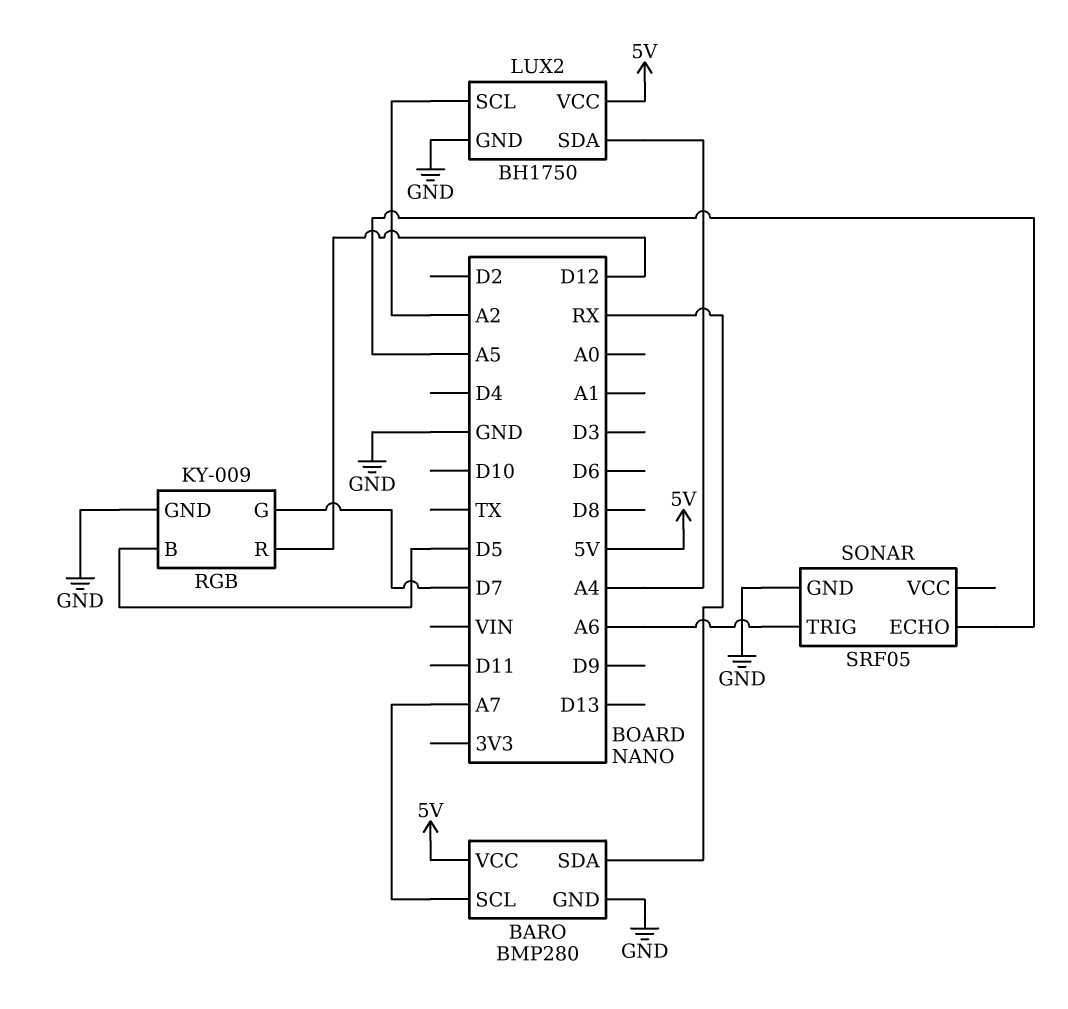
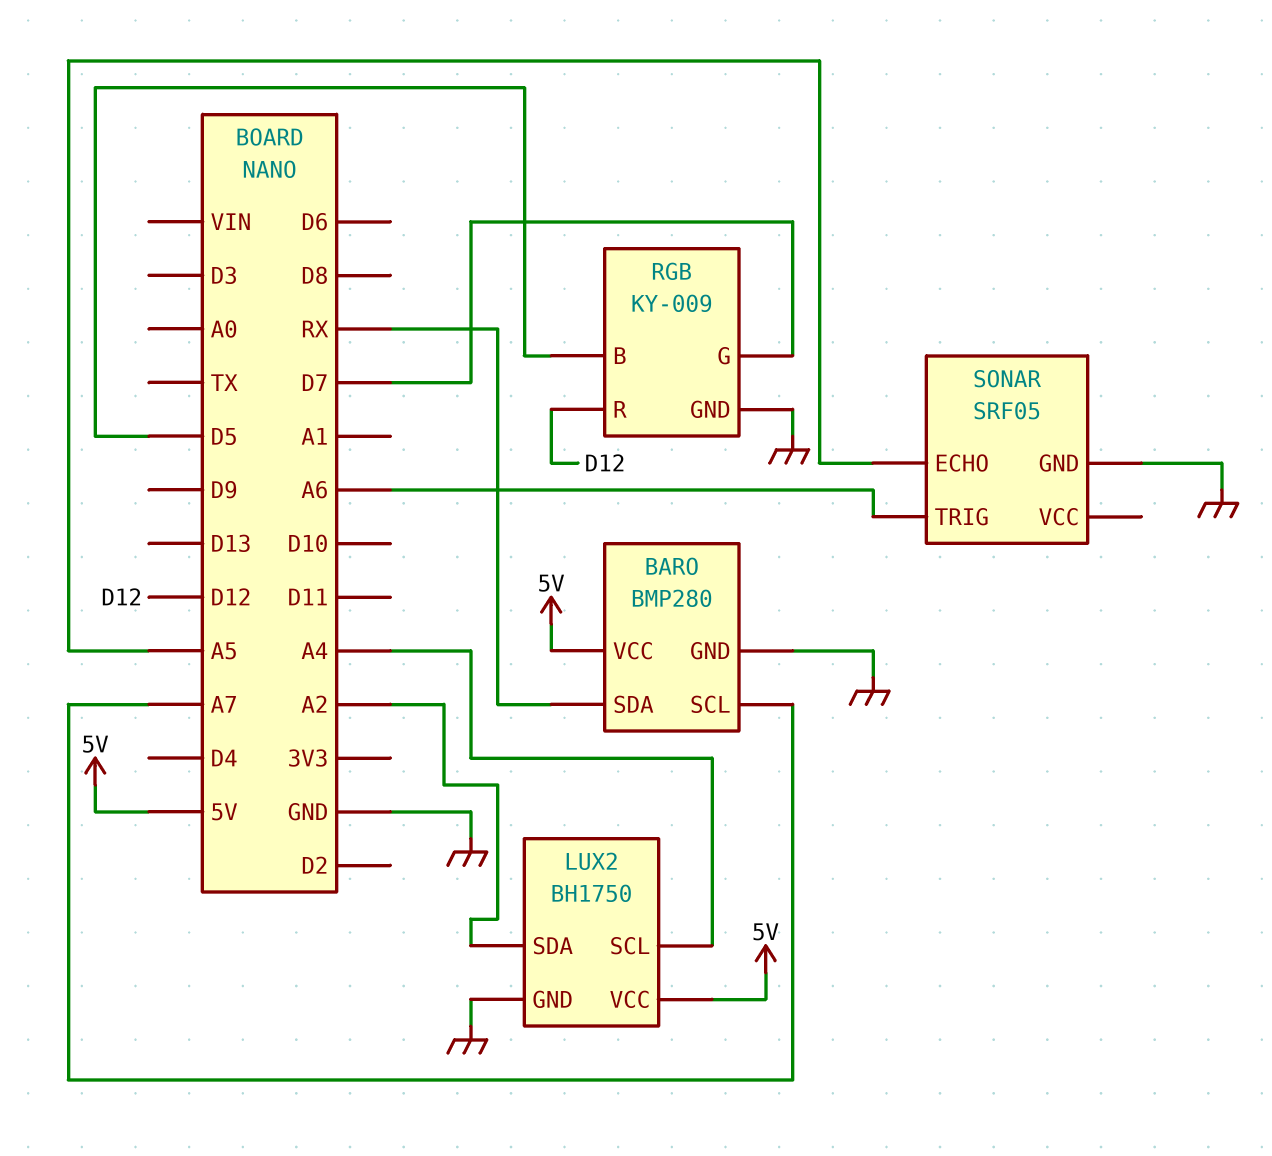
LUX2 pin SCL: A2 -> A4
LUX2 pin SDA: A4 -> A2

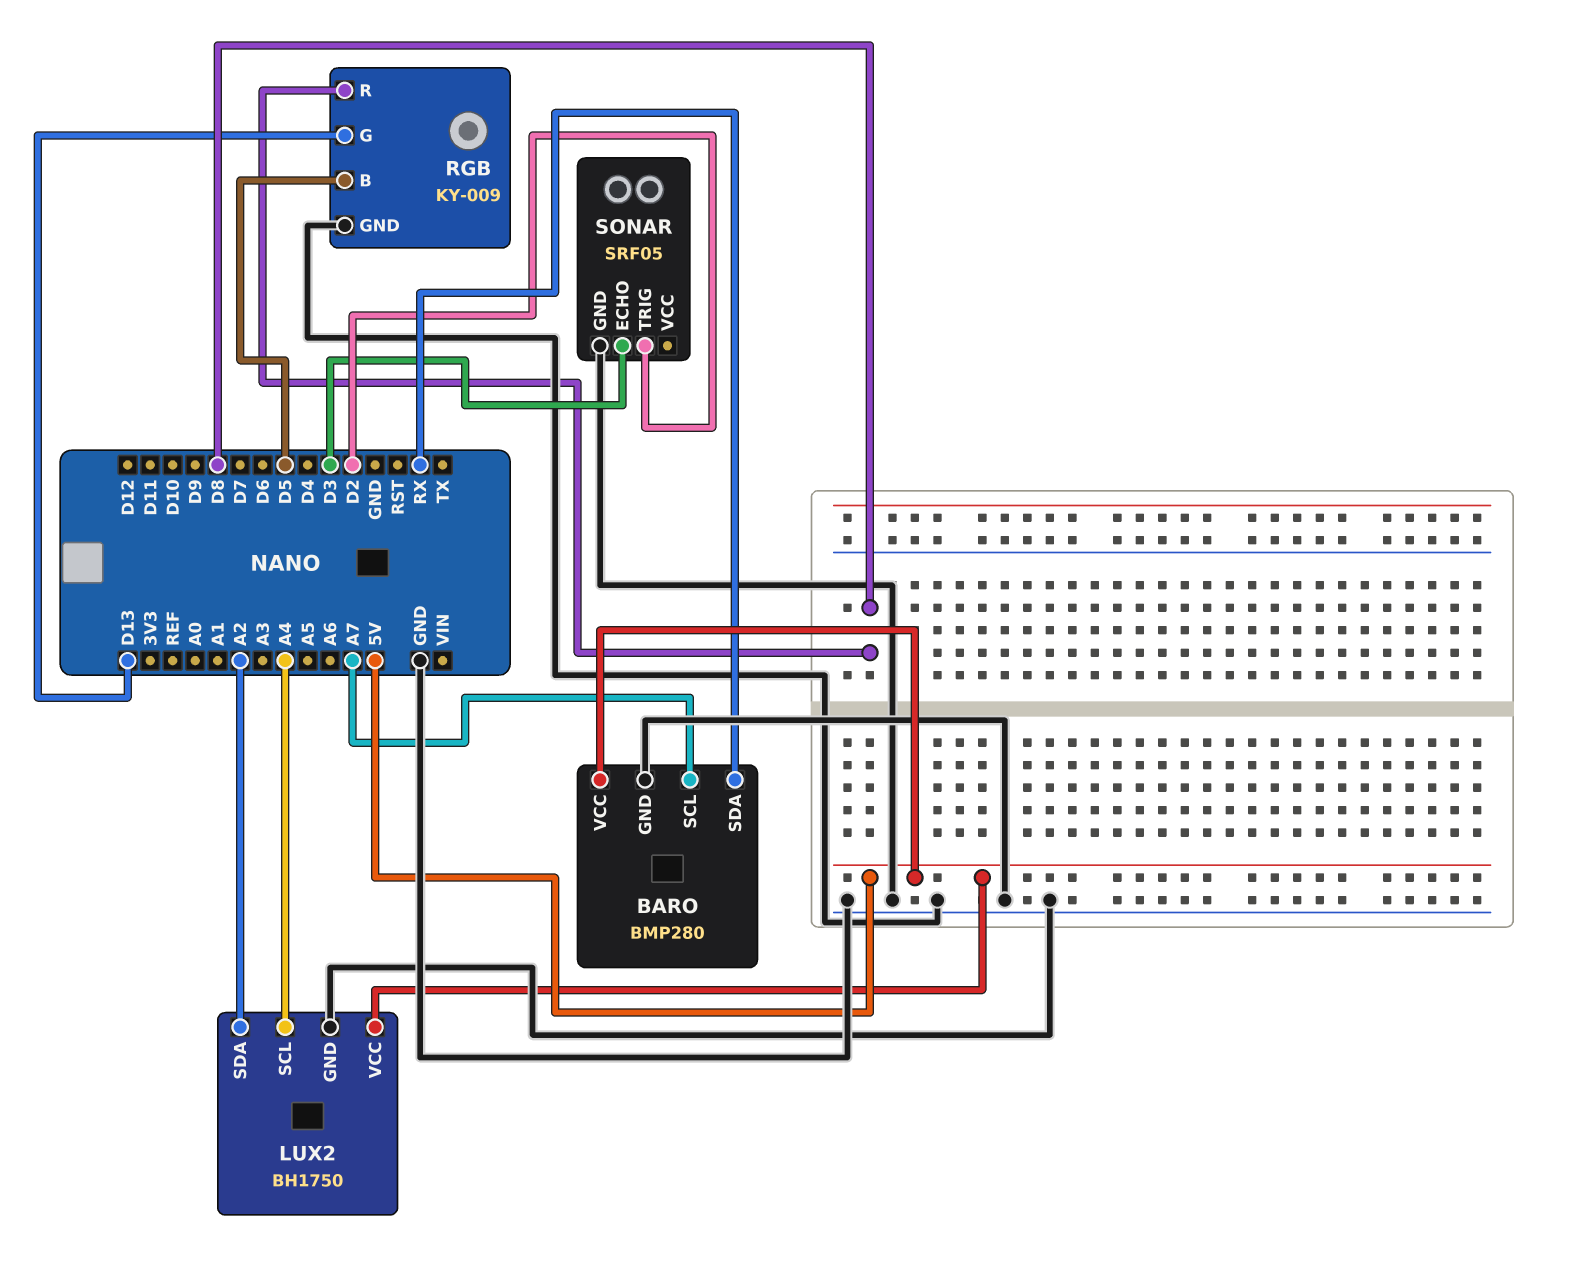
RGB pin G: D7 -> D13
RGB pin R: D12 -> D8
SONAR pin ECHO: A5 -> D3
SONAR pin TRIG: A6 -> D2

